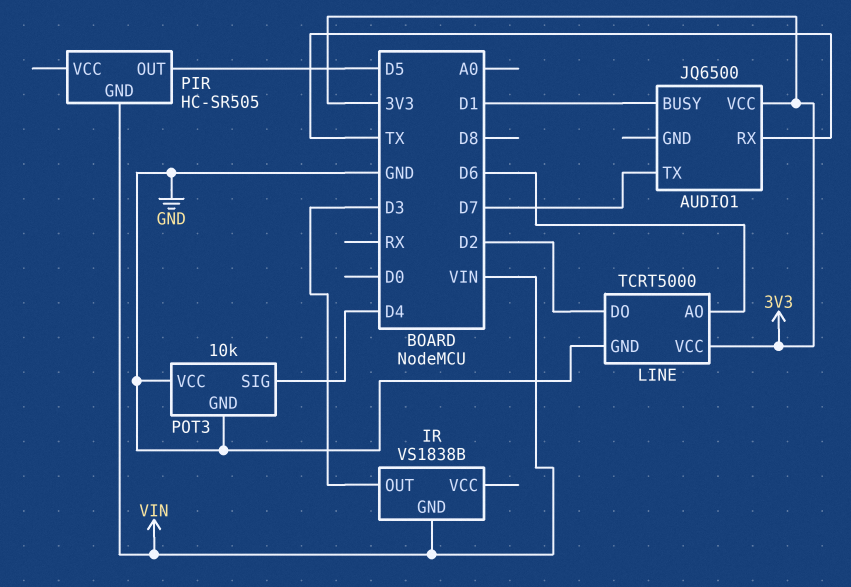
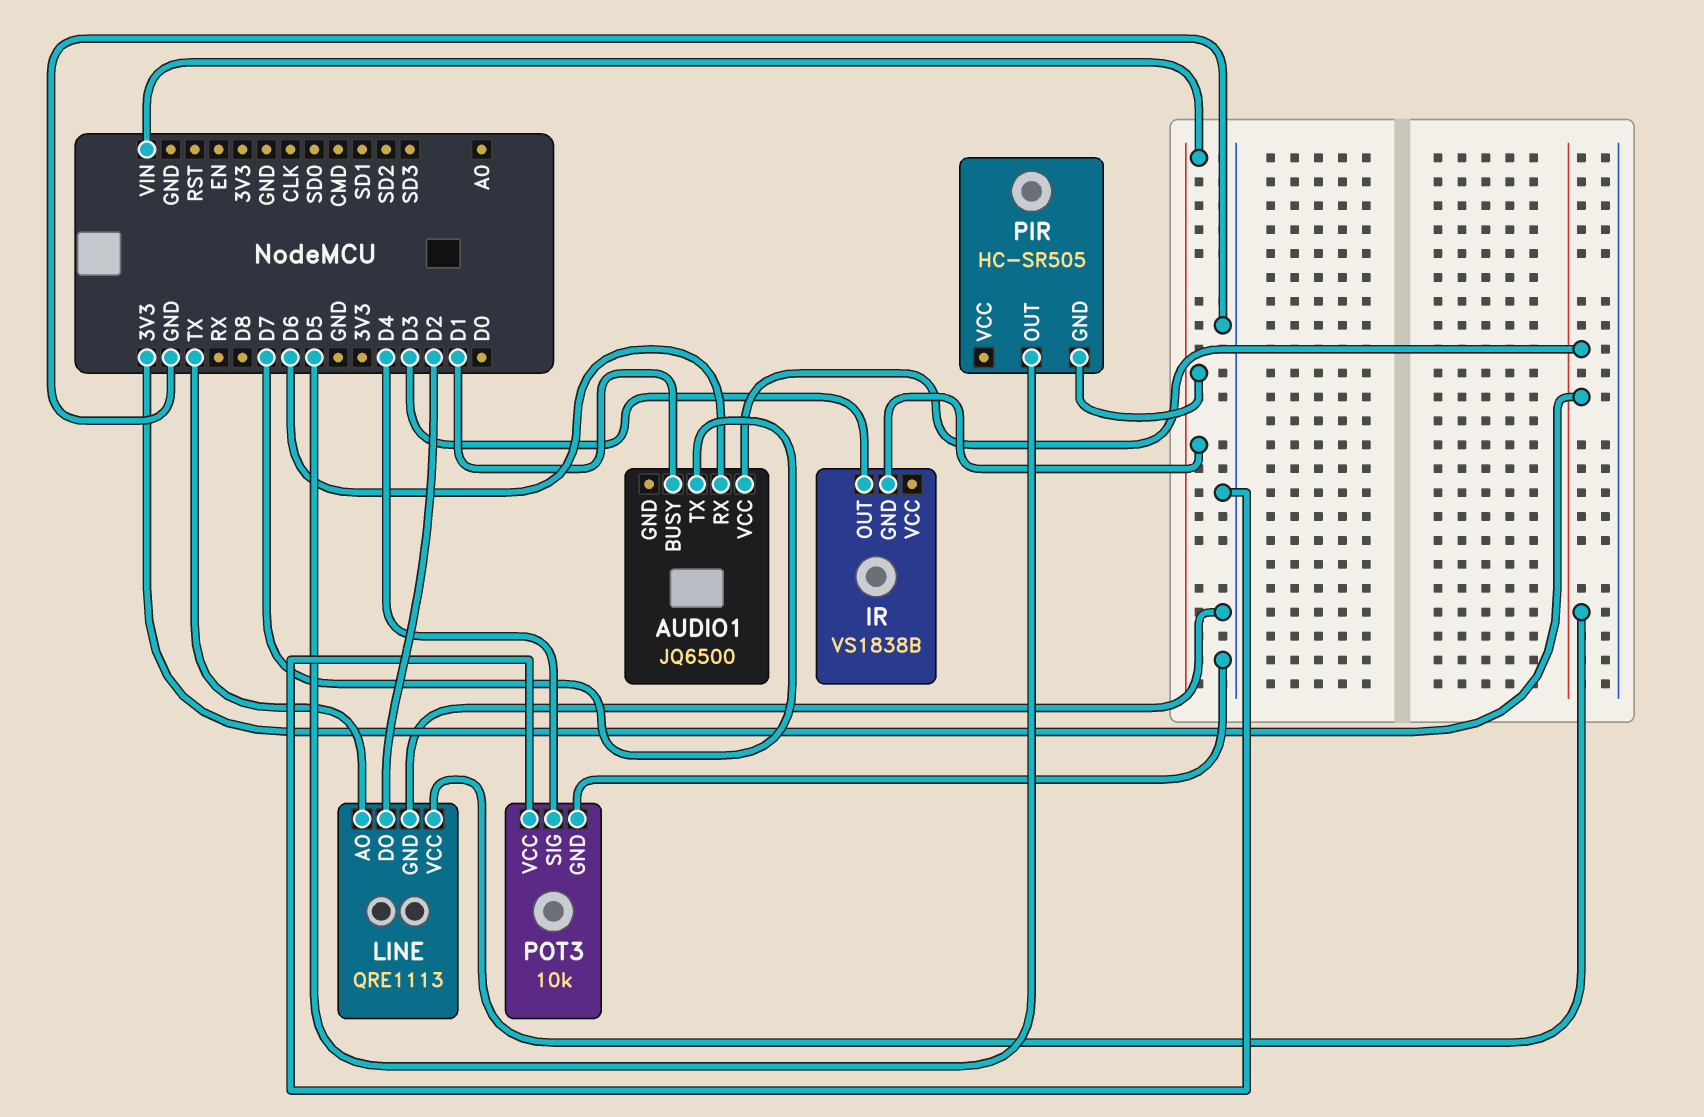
AUDIO1 pin RX: TX -> D6
LINE: TCRT5000 -> QRE1113
LINE pin AO: D6 -> TX

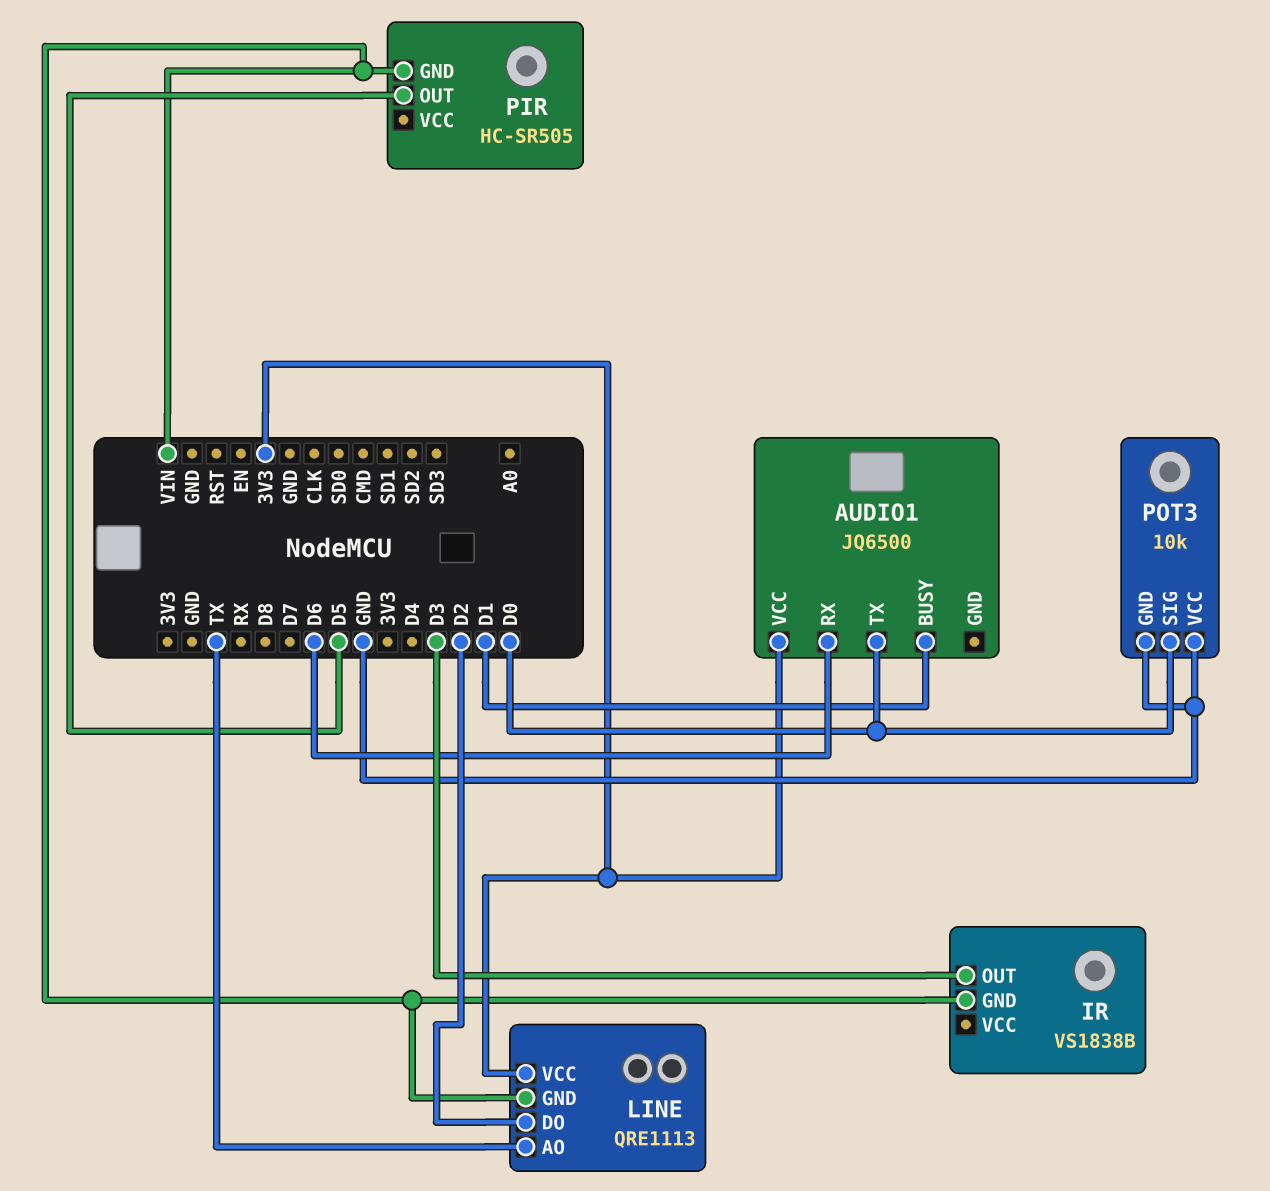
AUDIO1 pin TX: D7 -> D0
LINE pin GND: GND -> VIN
POT3 pin SIG: D4 -> D0

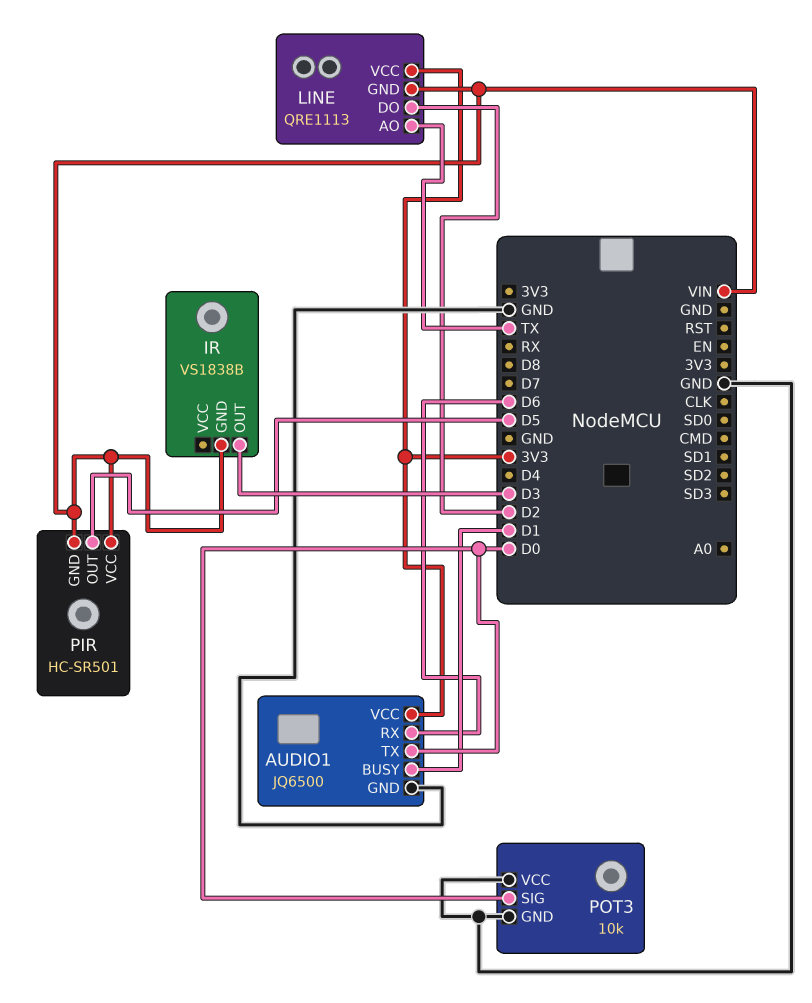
AUDIO1 pin GND: none -> GND
PIR: HC-SR505 -> HC-SR501
PIR pin VCC: none -> VIN

